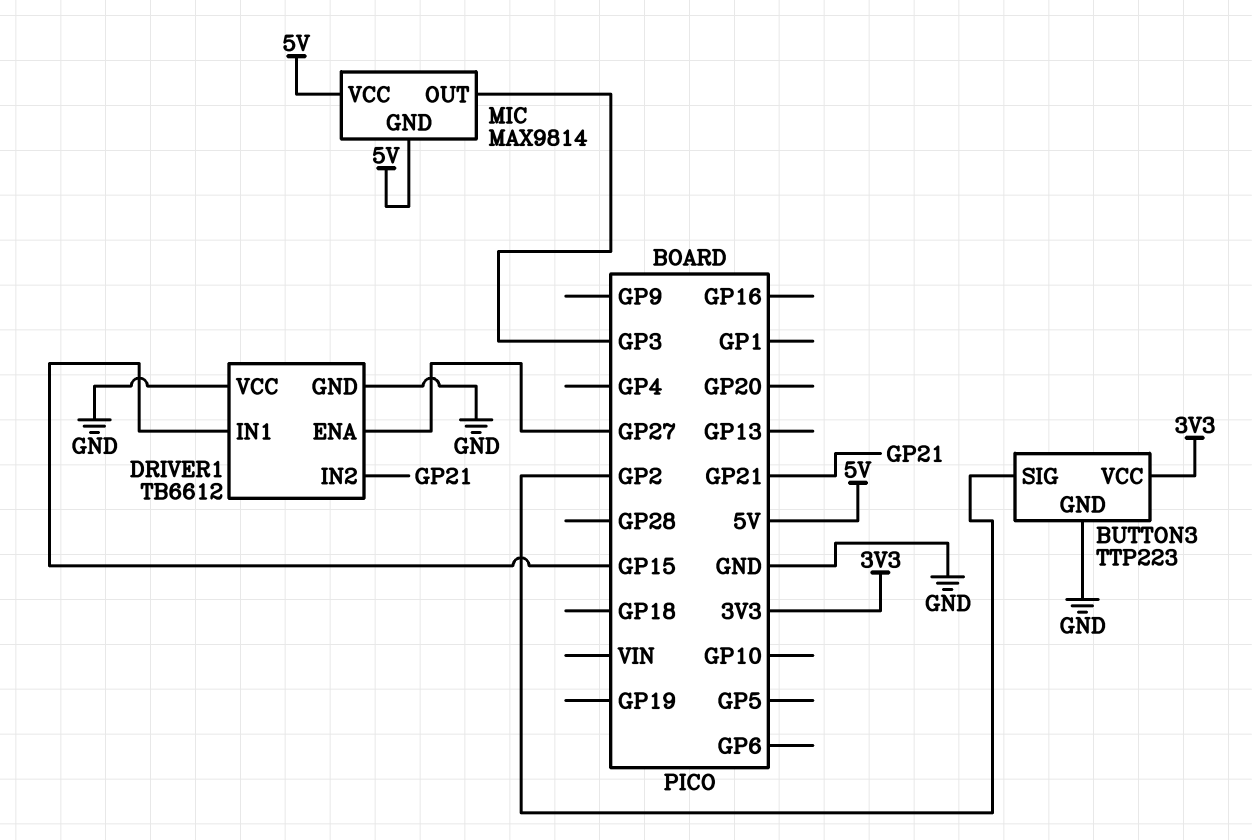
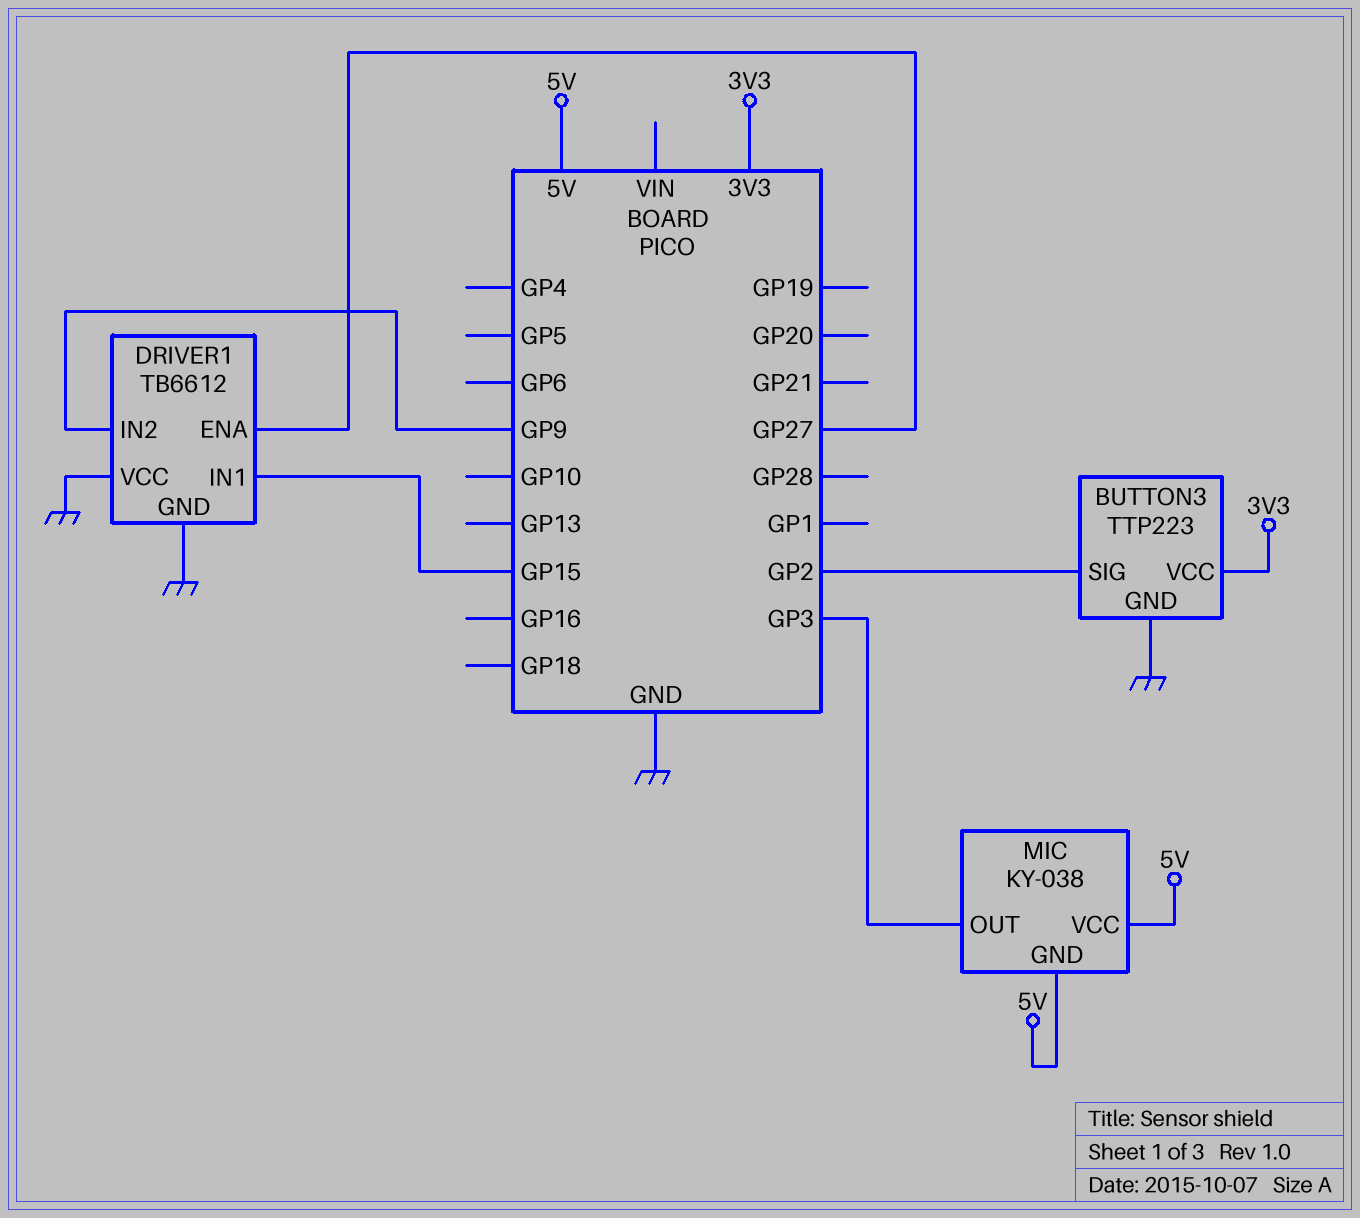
DRIVER1 pin IN2: GP21 -> GP9
MIC: MAX9814 -> KY-038

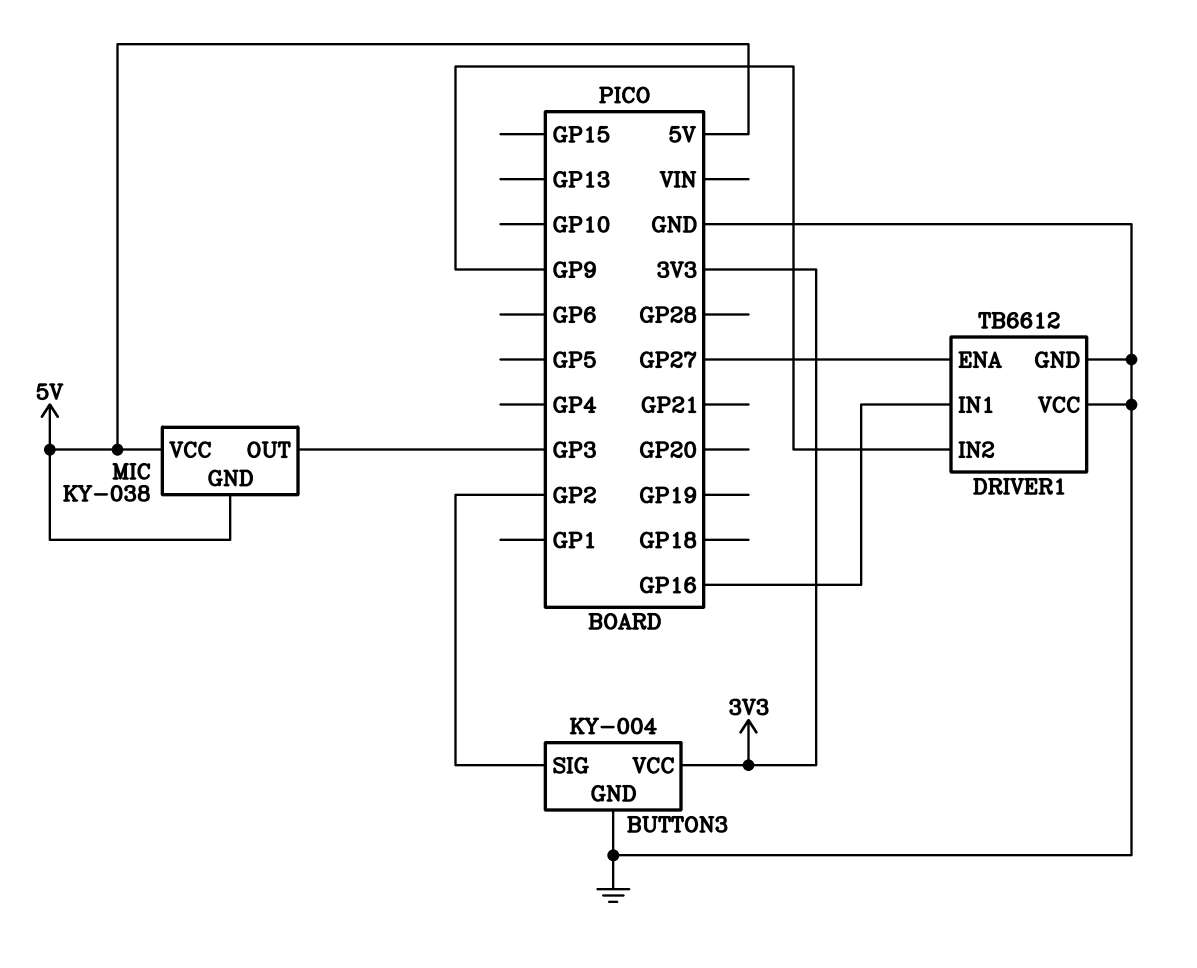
BUTTON3: TTP223 -> KY-004
DRIVER1 pin IN1: GP15 -> GP16

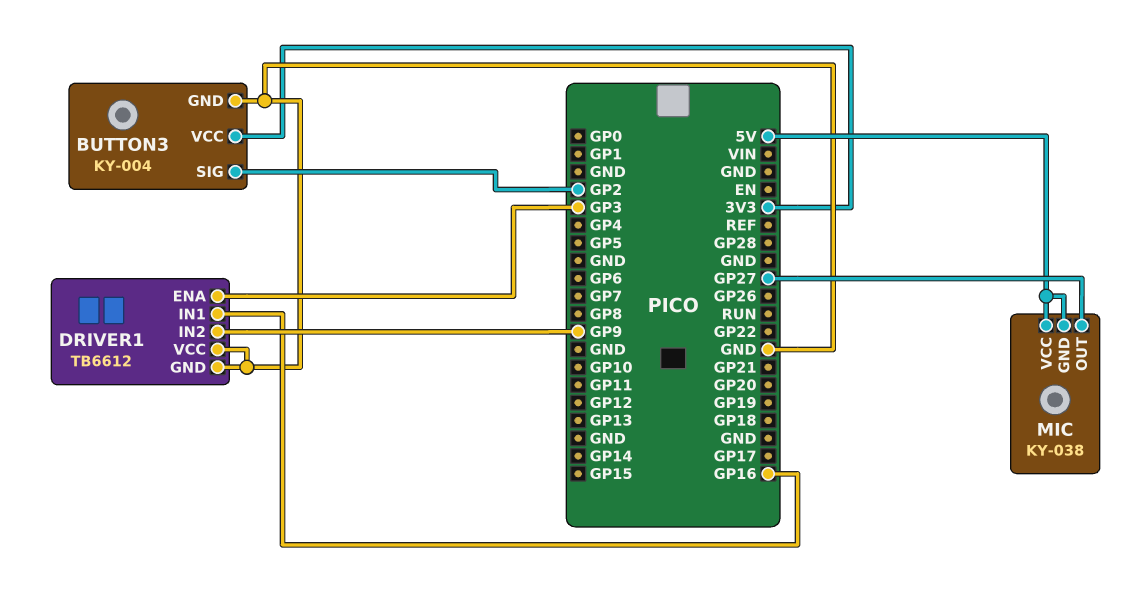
DRIVER1 pin ENA: GP27 -> GP3
MIC pin OUT: GP3 -> GP27

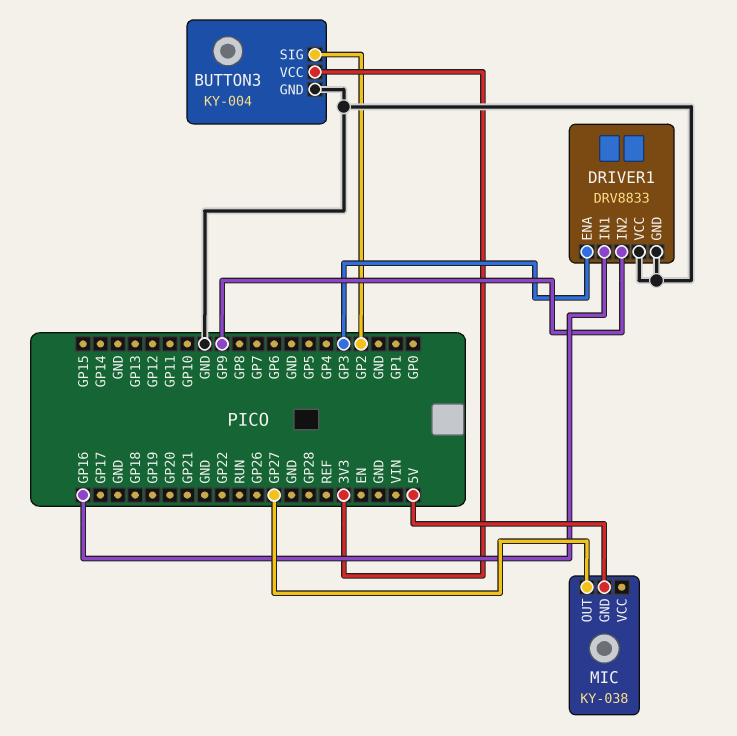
DRIVER1: TB6612 -> DRV8833
MIC pin VCC: 5V -> none

